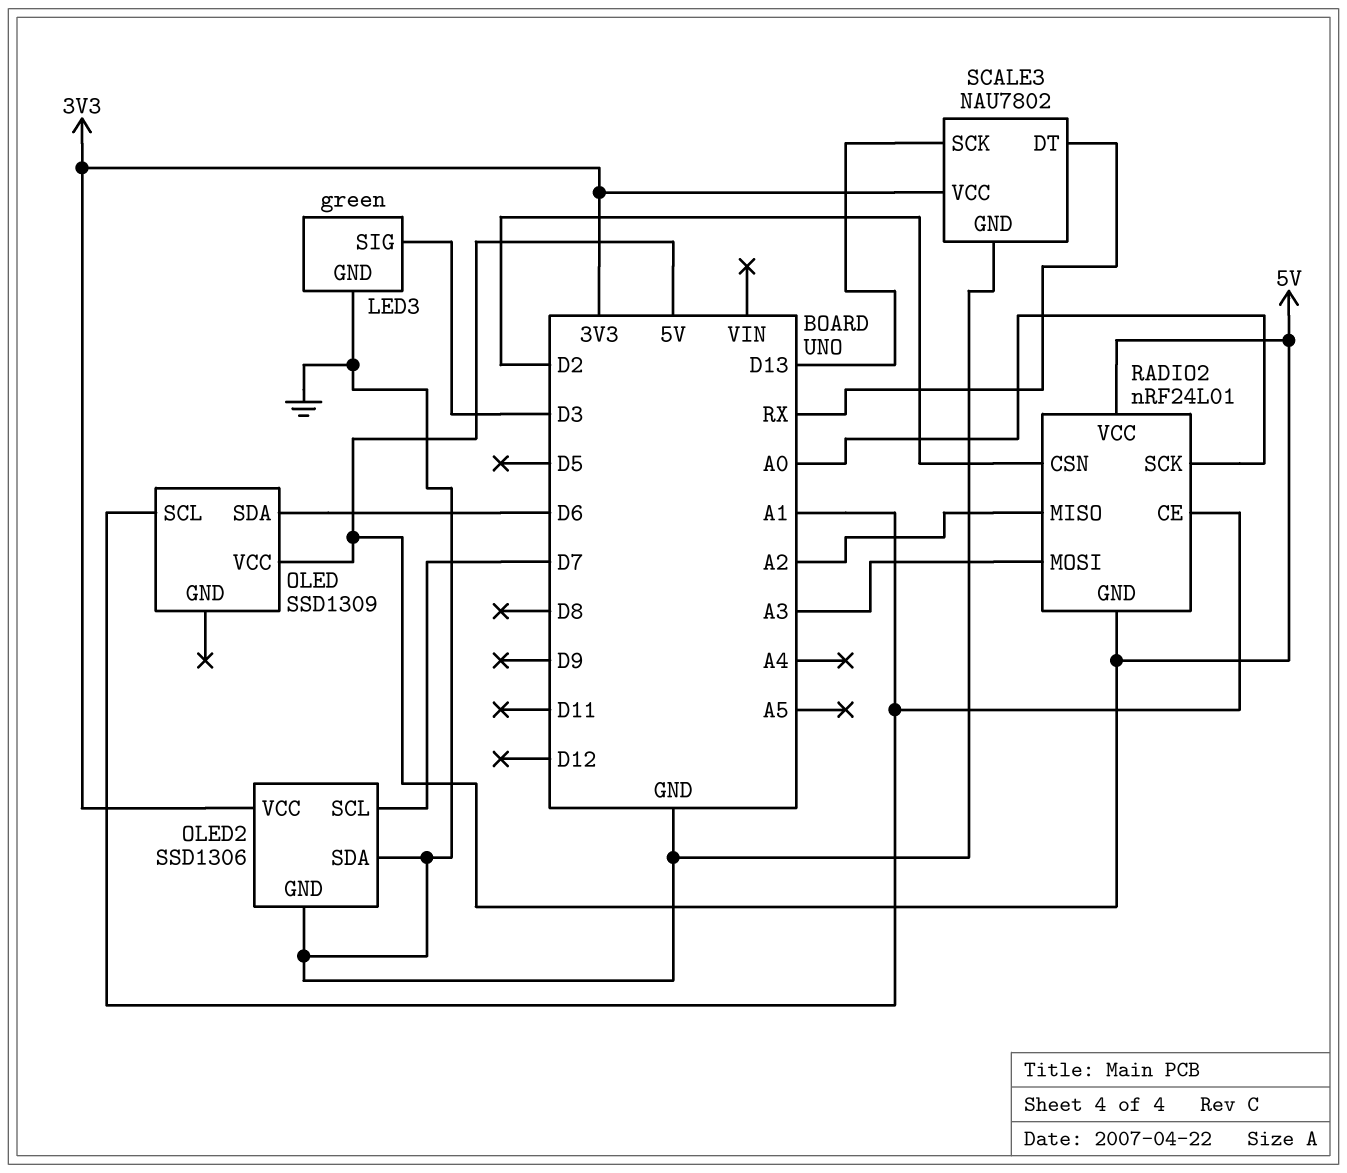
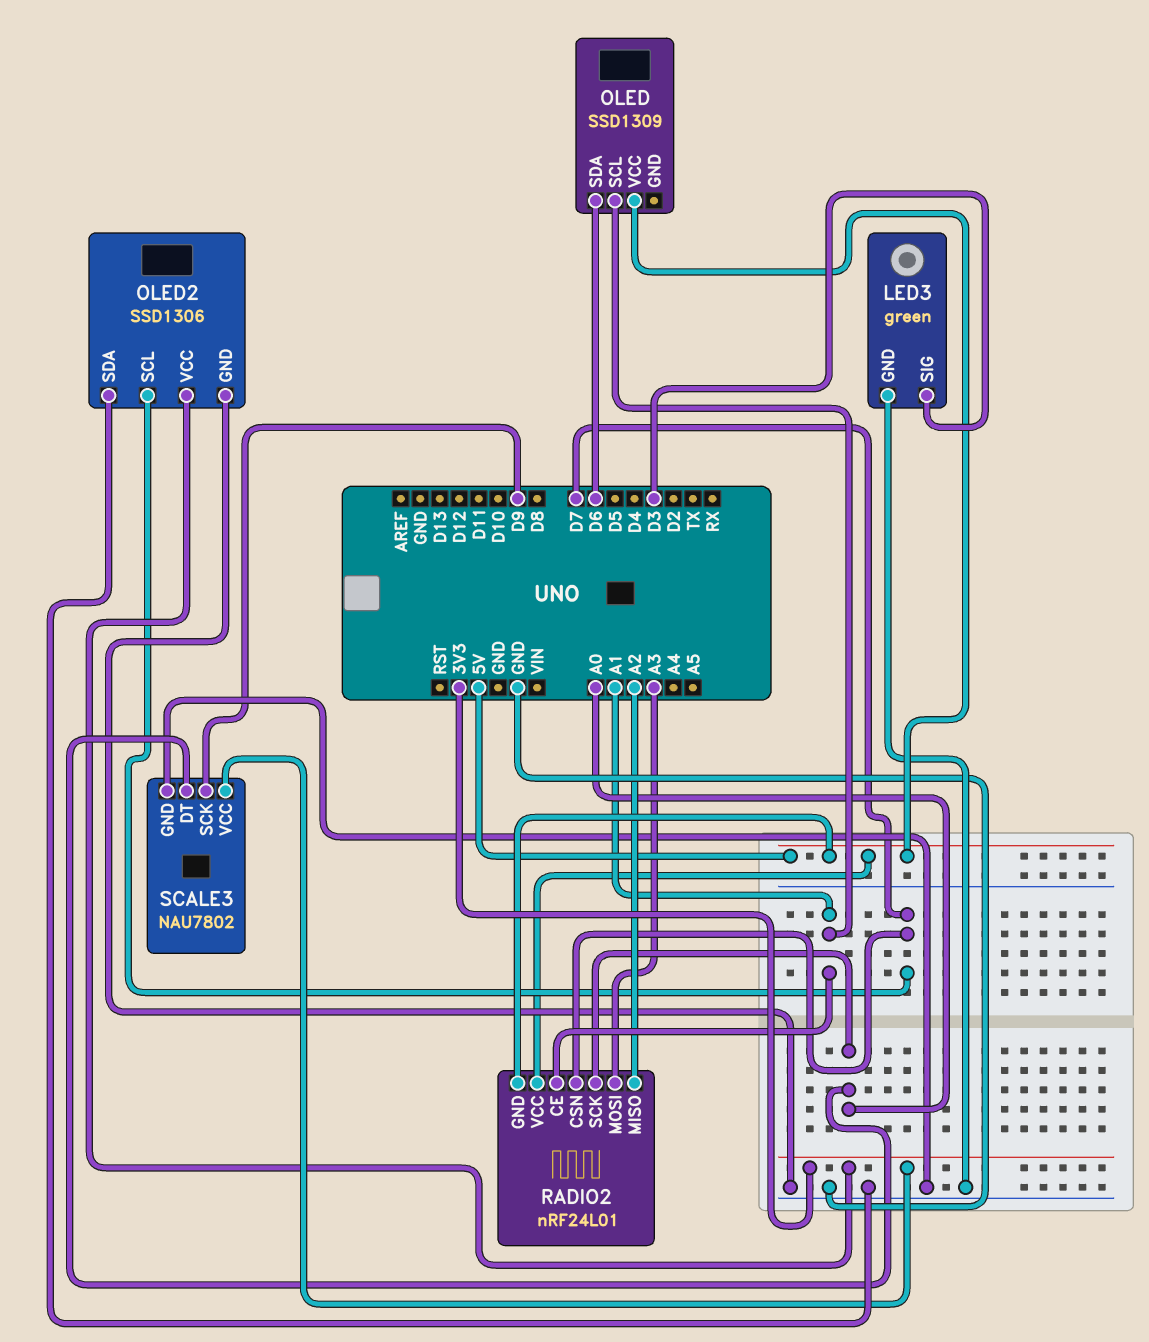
RADIO2 pin CSN: D2 -> D7
SCALE3 pin DT: RX -> A0
SCALE3 pin SCK: D13 -> D9

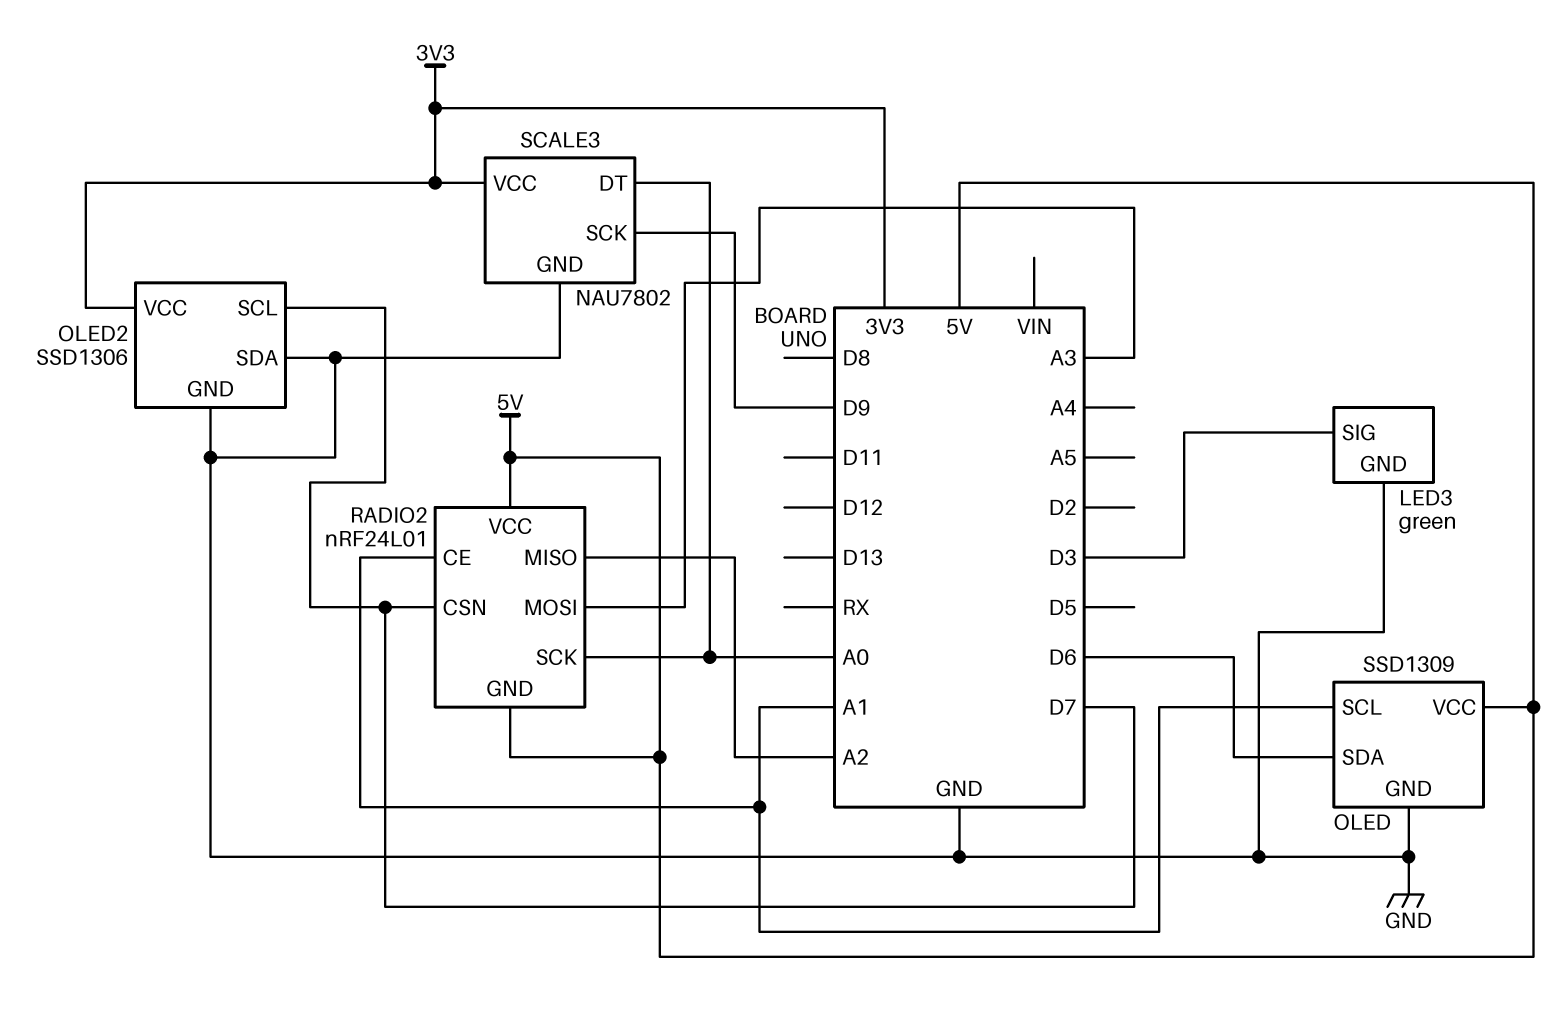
OLED pin GND: none -> GND

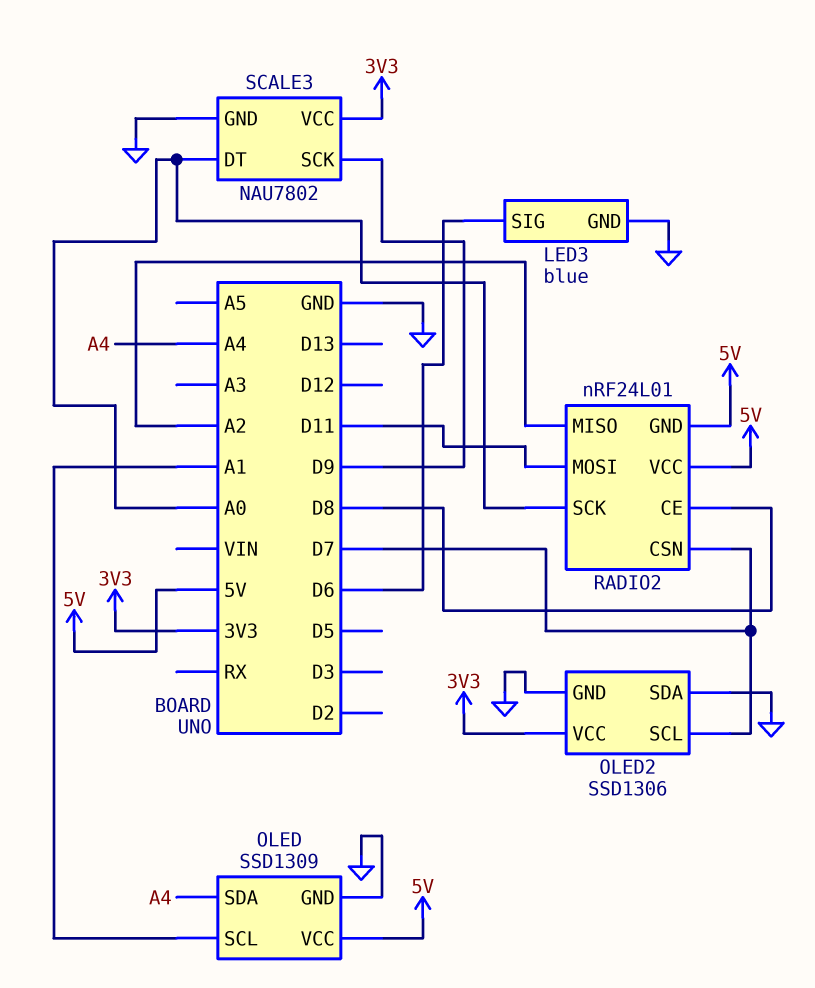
LED3: green -> blue
LED3 pin SIG: D3 -> D6
OLED pin SDA: D6 -> A4
RADIO2 pin CE: A1 -> D8
RADIO2 pin MOSI: A3 -> D11

